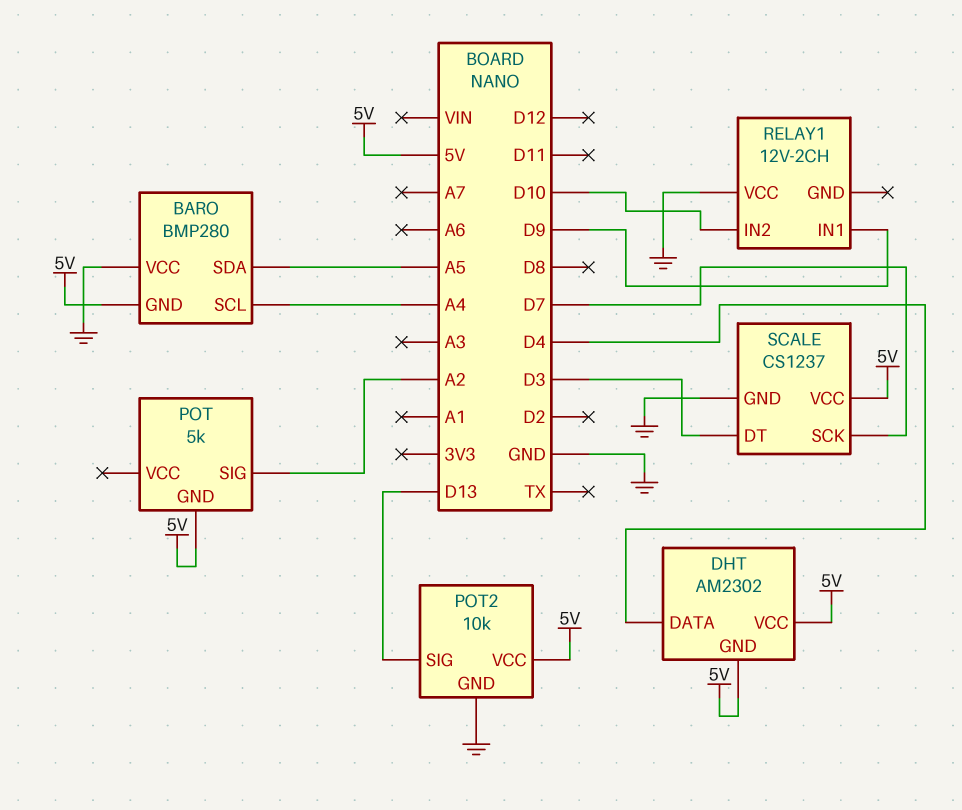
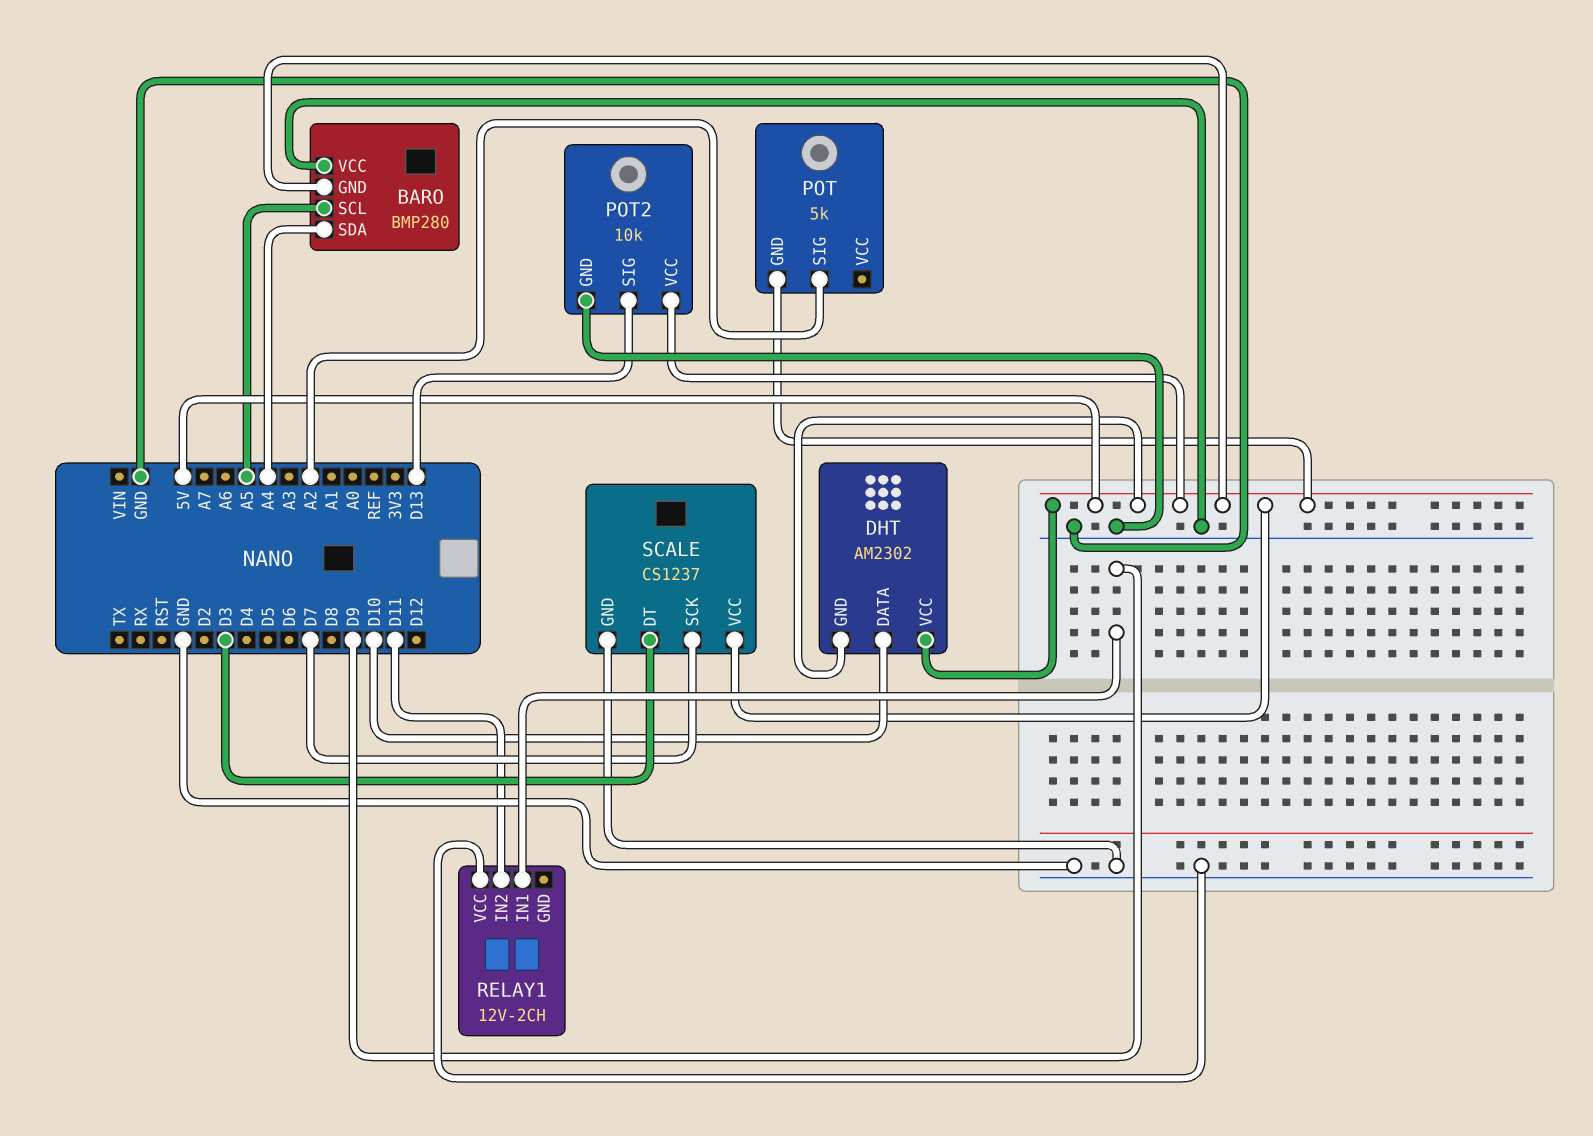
BARO pin SCL: A4 -> A5
BARO pin SDA: A5 -> A4
DHT pin DATA: D4 -> D10
RELAY1 pin IN2: D10 -> D11

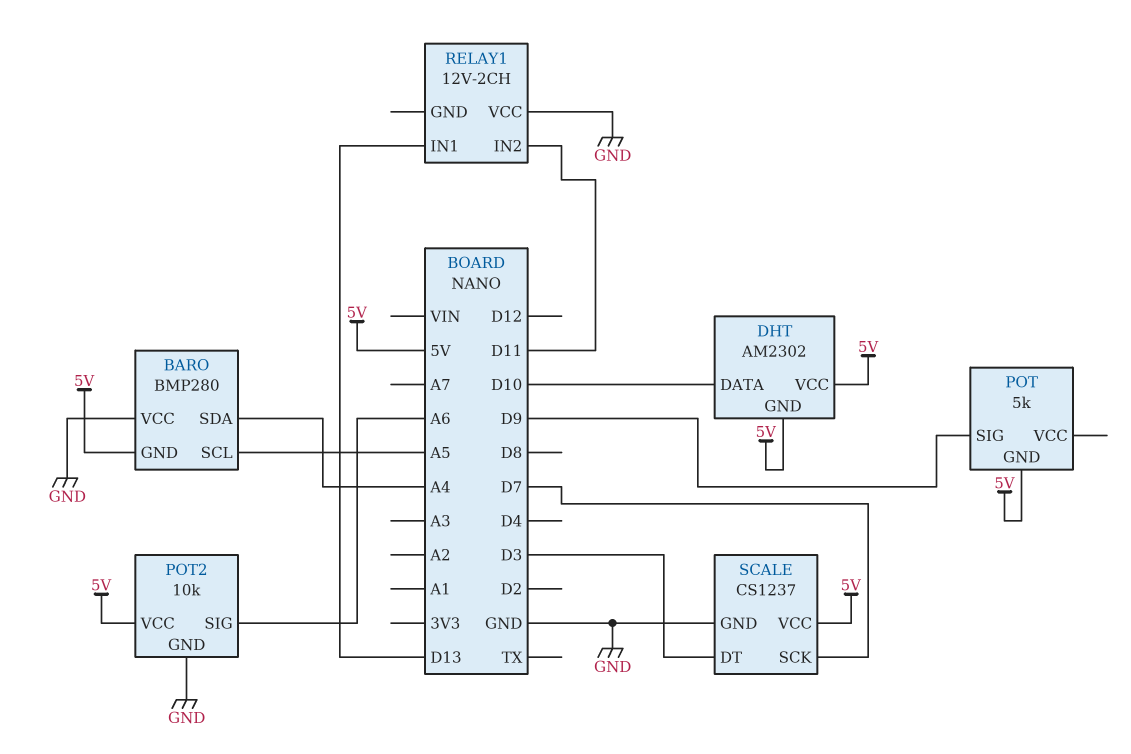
POT pin SIG: A2 -> D9
POT2 pin SIG: D13 -> A6
RELAY1 pin IN1: D9 -> D13

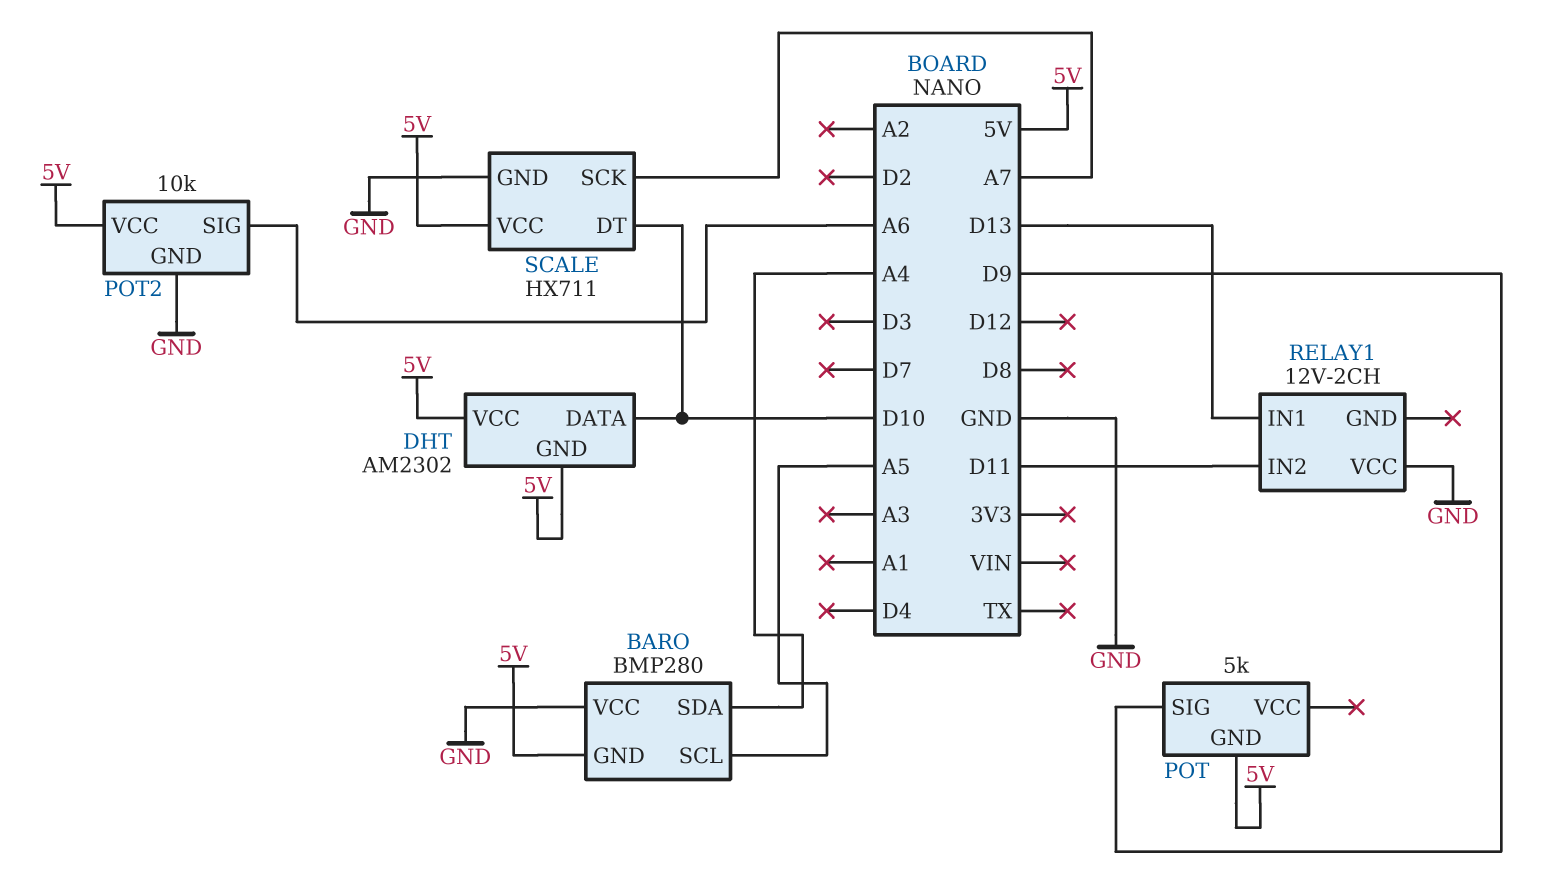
SCALE: CS1237 -> HX711
SCALE pin DT: D3 -> D10
SCALE pin SCK: D7 -> A7

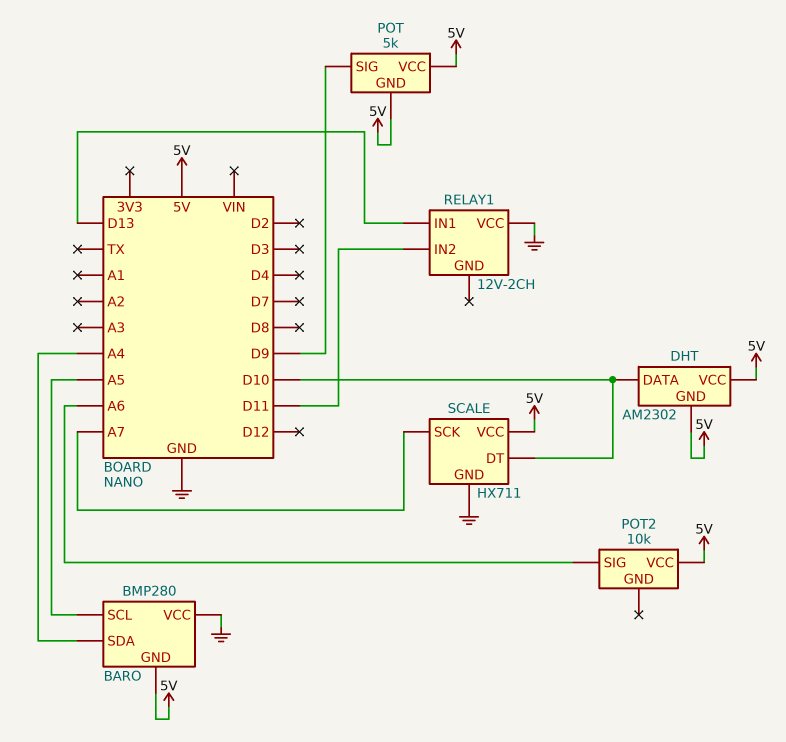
POT pin VCC: none -> 5V
POT2 pin GND: GND -> none

